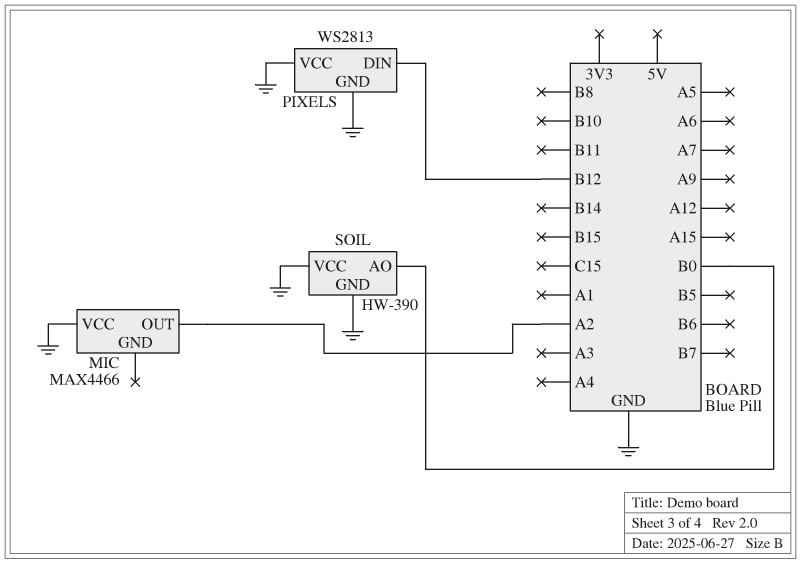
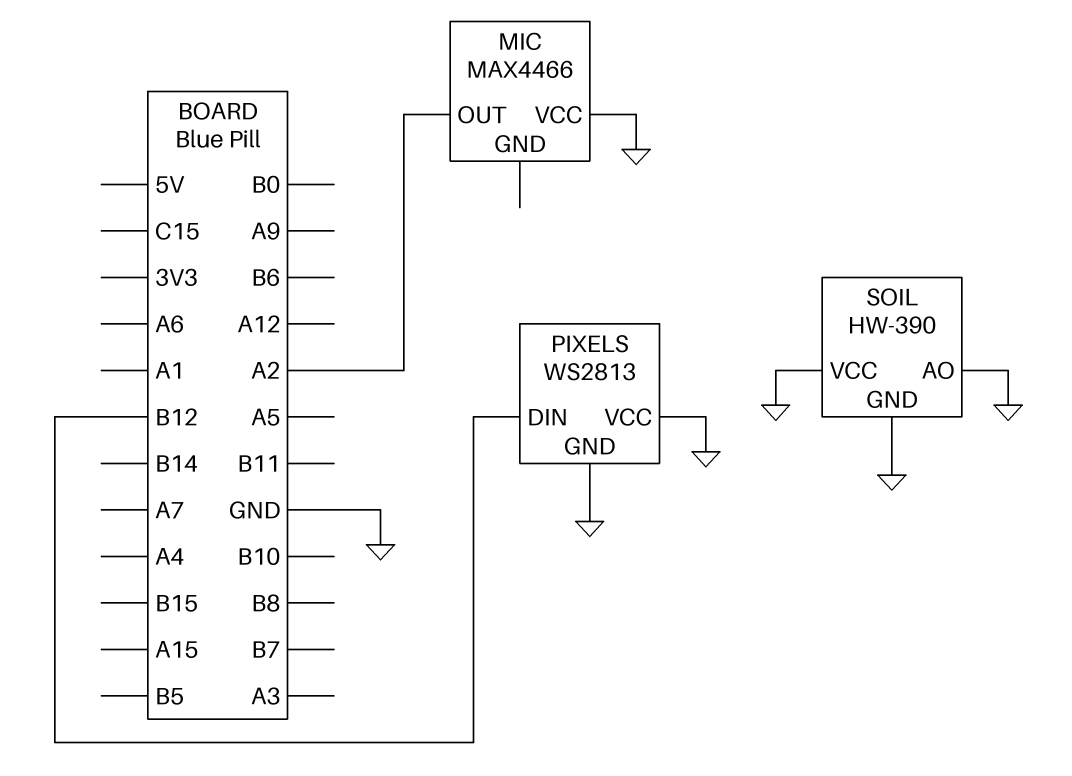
SOIL pin AO: B0 -> GND

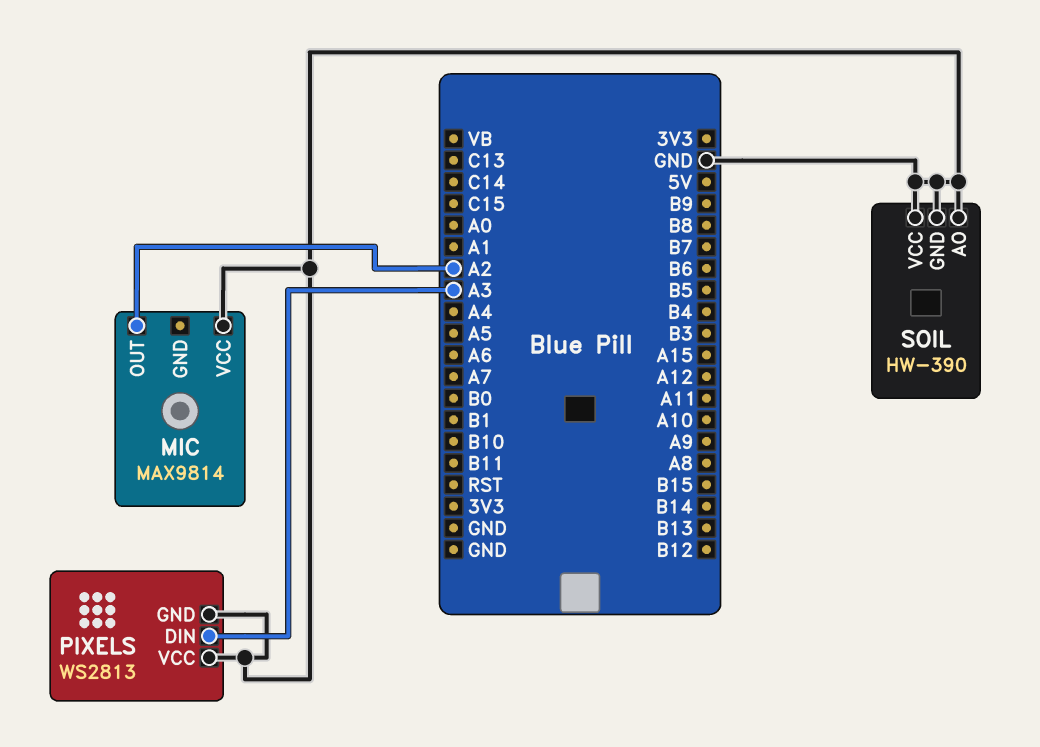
MIC: MAX4466 -> MAX9814
PIXELS pin DIN: B12 -> A3

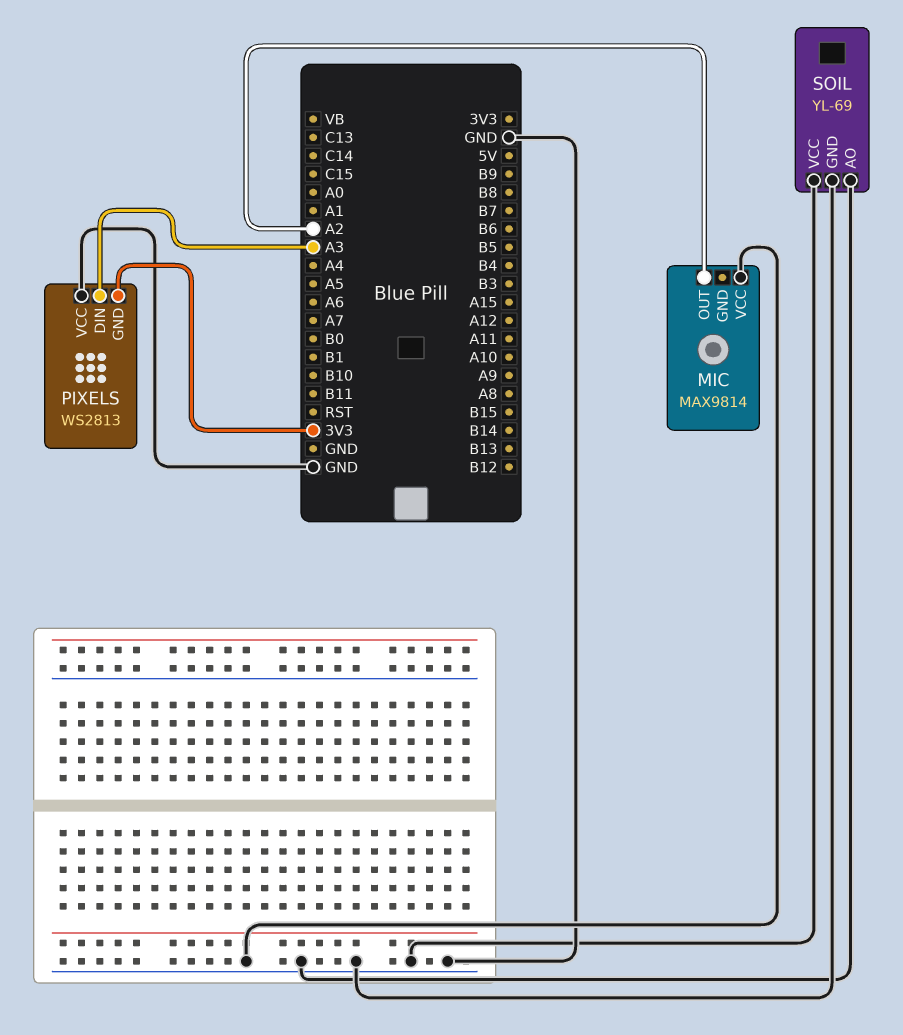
PIXELS pin GND: GND -> 3V3
SOIL: HW-390 -> YL-69

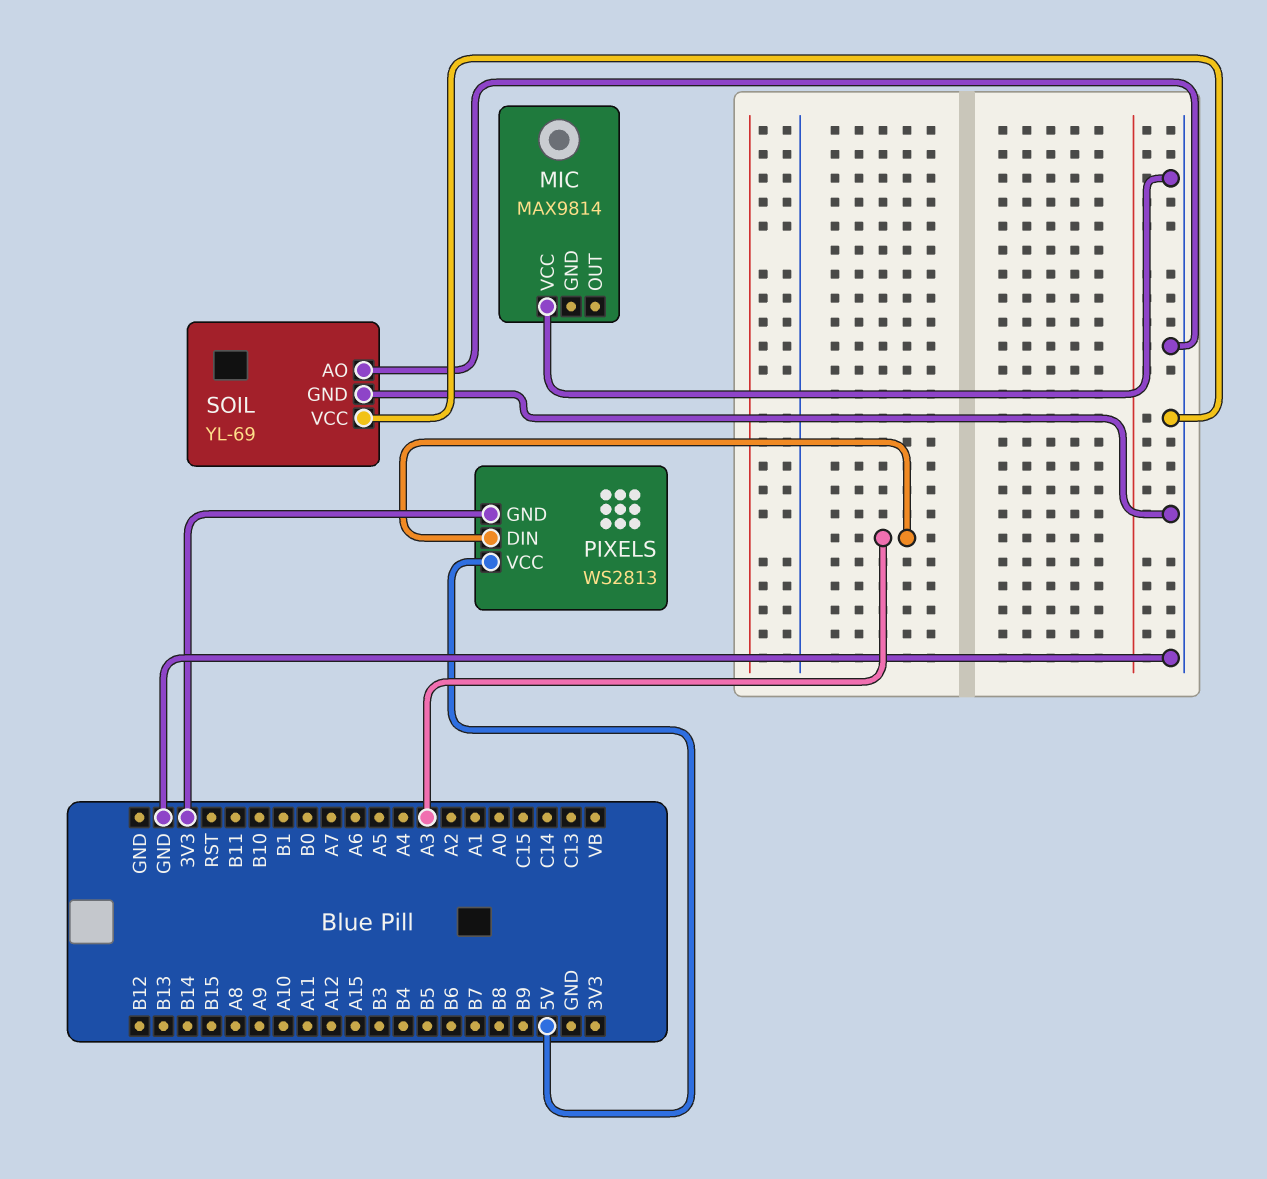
MIC pin OUT: A2 -> none
PIXELS pin VCC: GND -> 5V

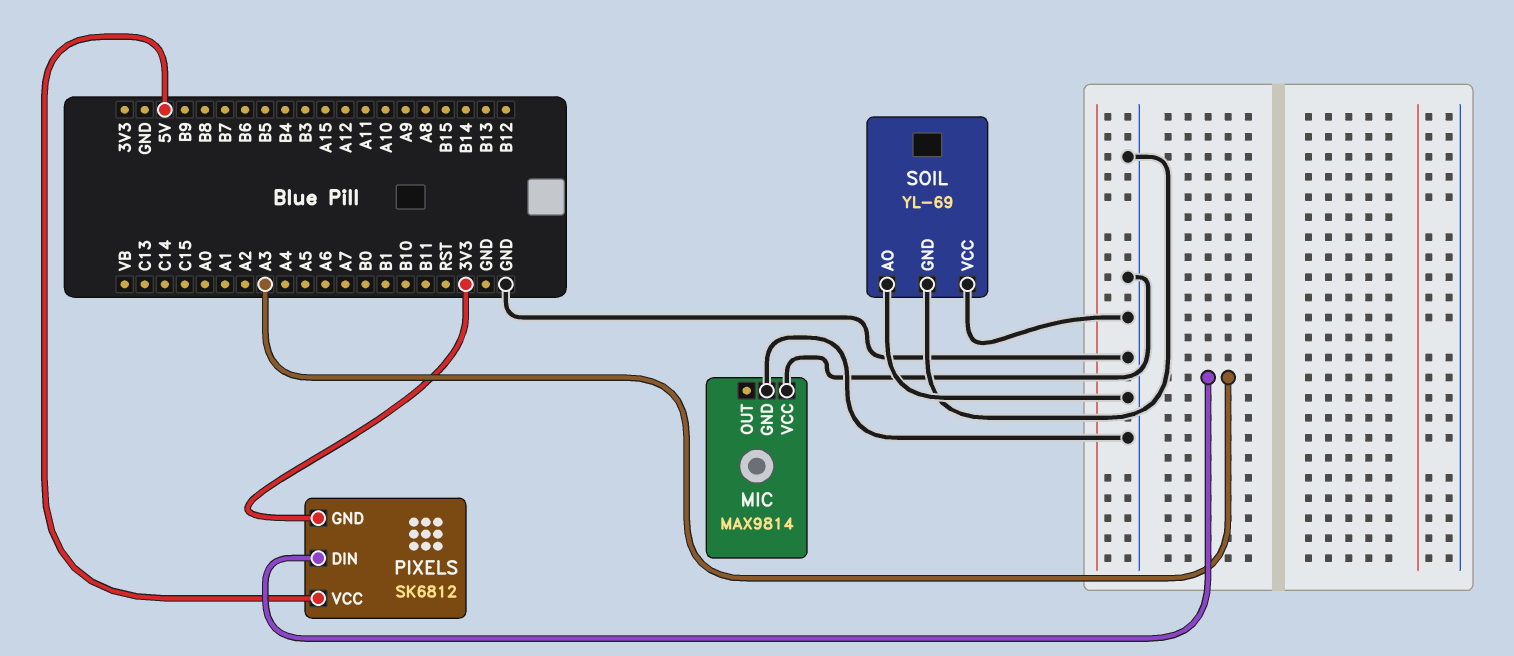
MIC pin GND: none -> GND
PIXELS: WS2813 -> SK6812

